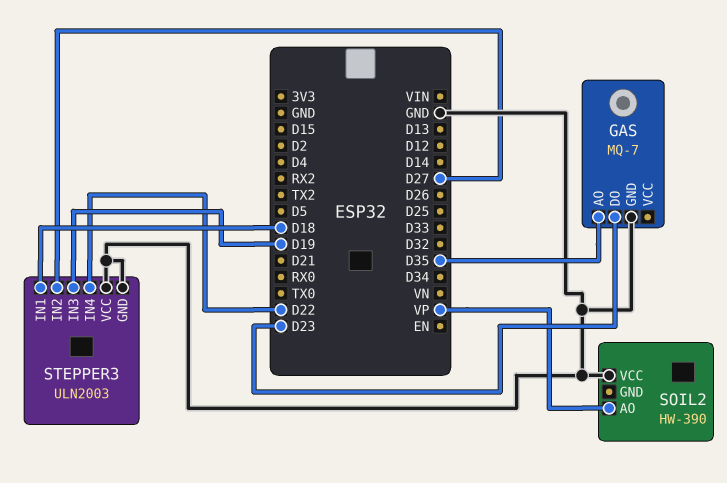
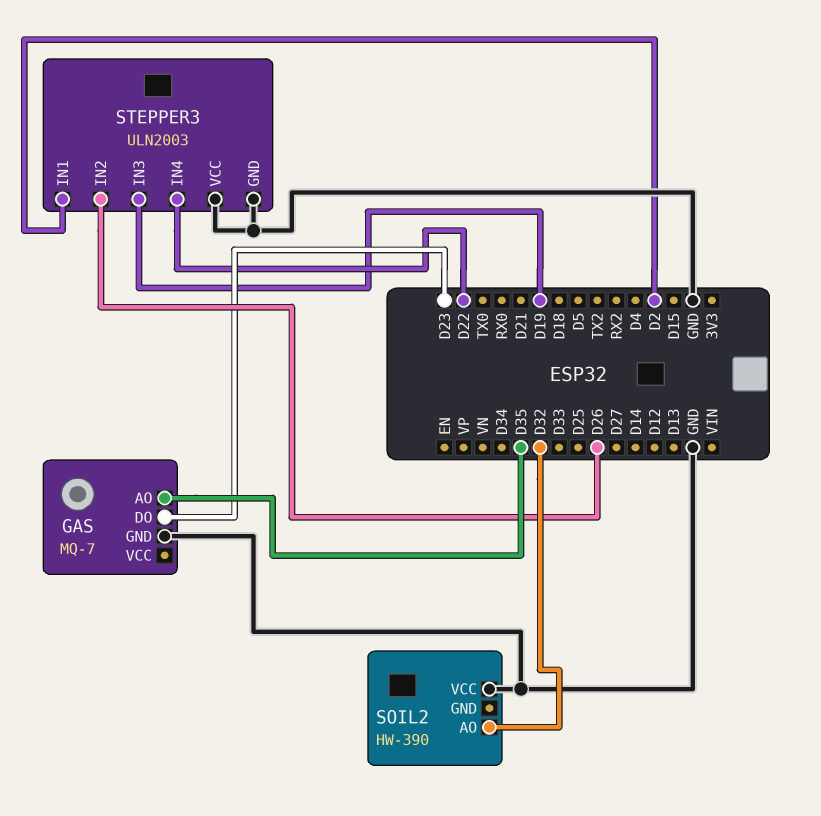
SOIL2 pin AO: VP -> D32
STEPPER3 pin IN1: D18 -> D2
STEPPER3 pin IN2: D27 -> D26

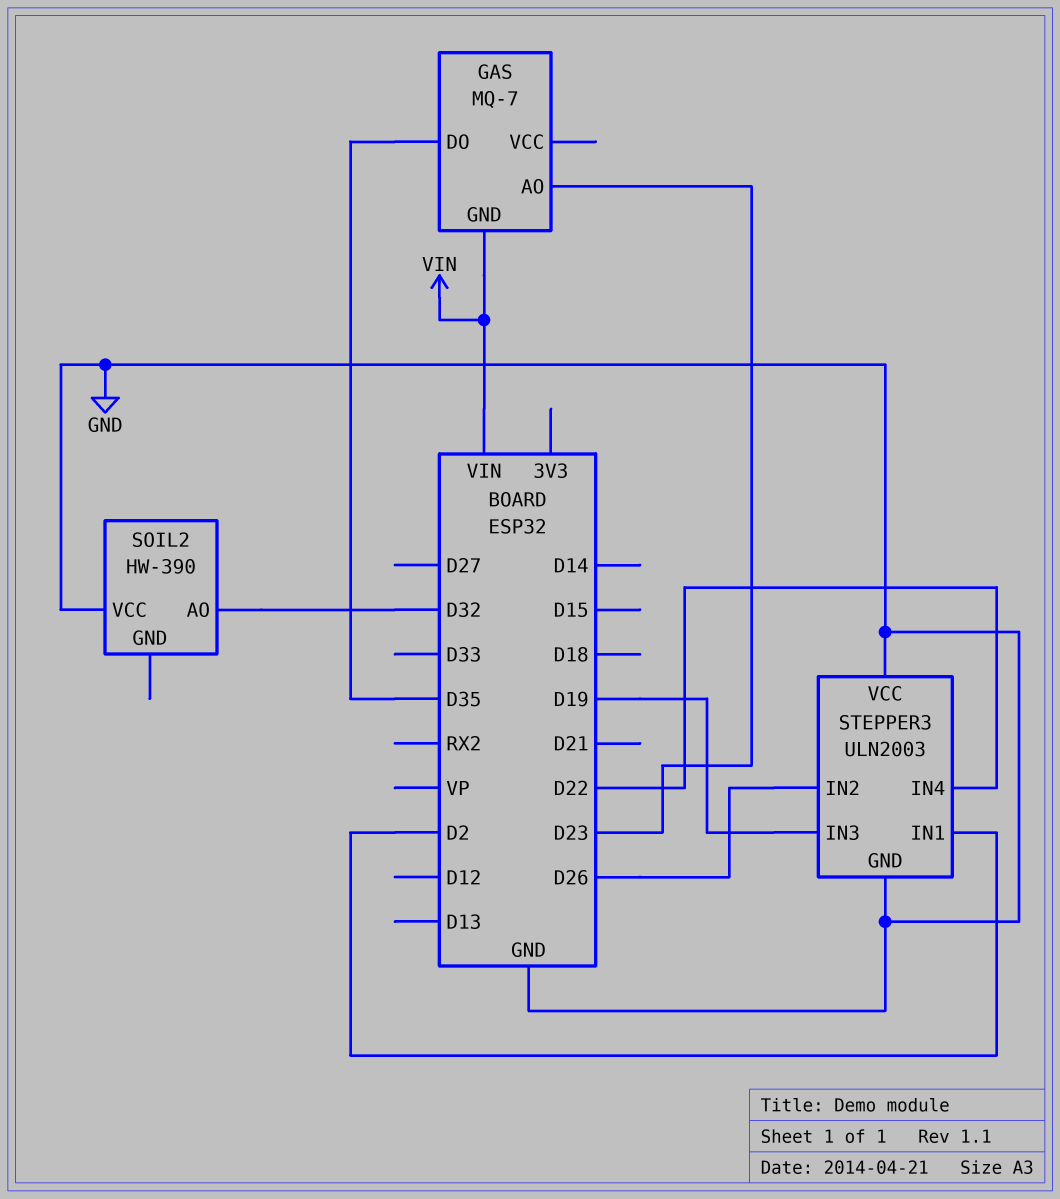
GAS pin AO: D35 -> D23
GAS pin DO: D23 -> D35
GAS pin GND: GND -> VIN

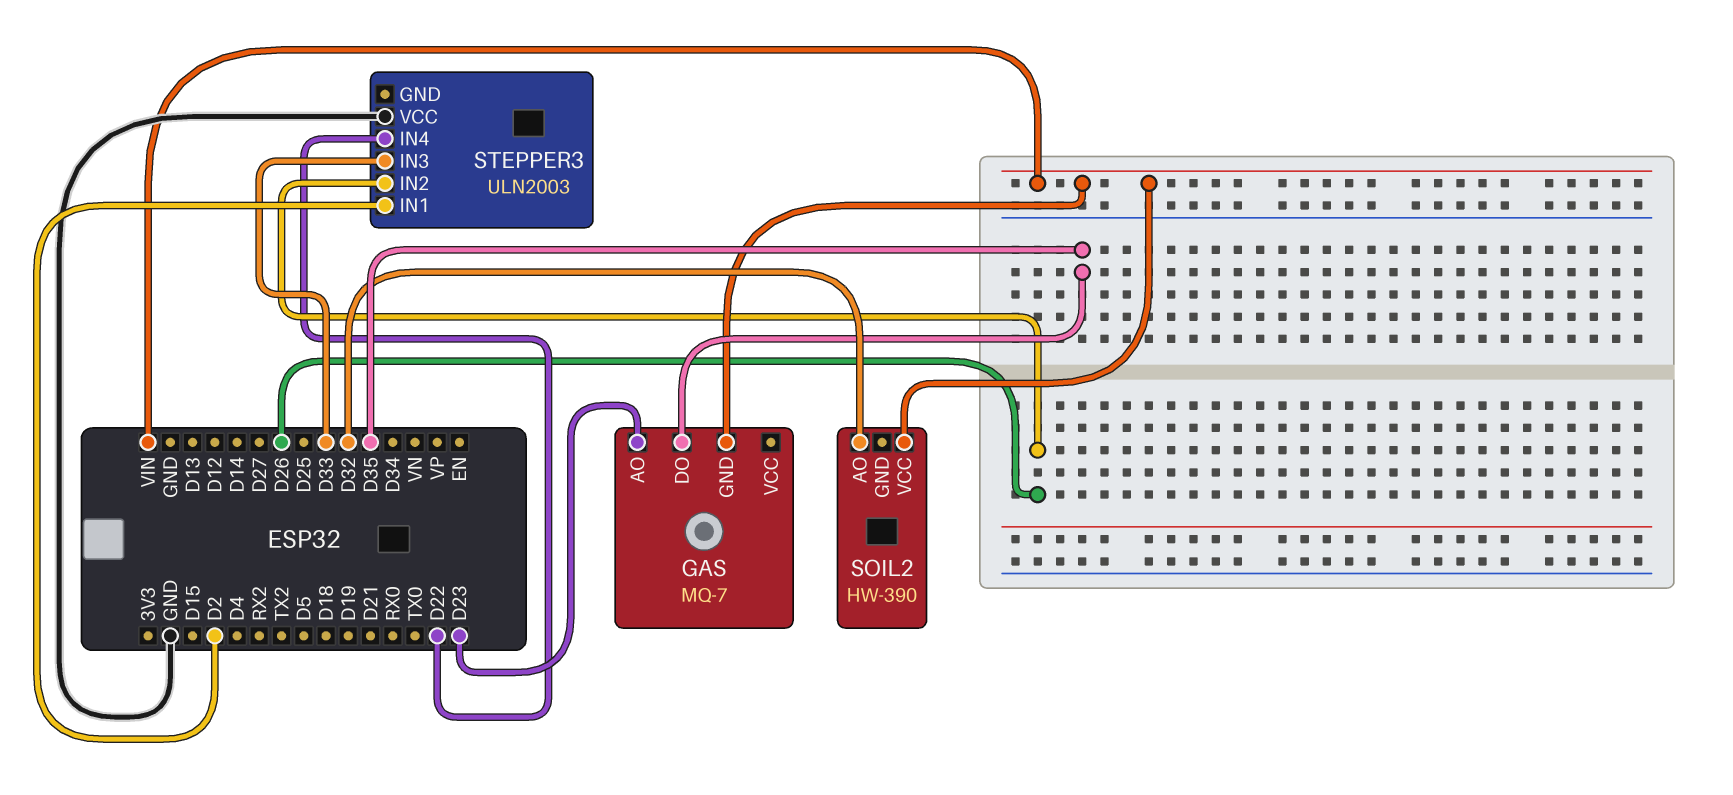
SOIL2 pin VCC: GND -> VIN
STEPPER3 pin GND: GND -> none
STEPPER3 pin IN3: D19 -> D33

